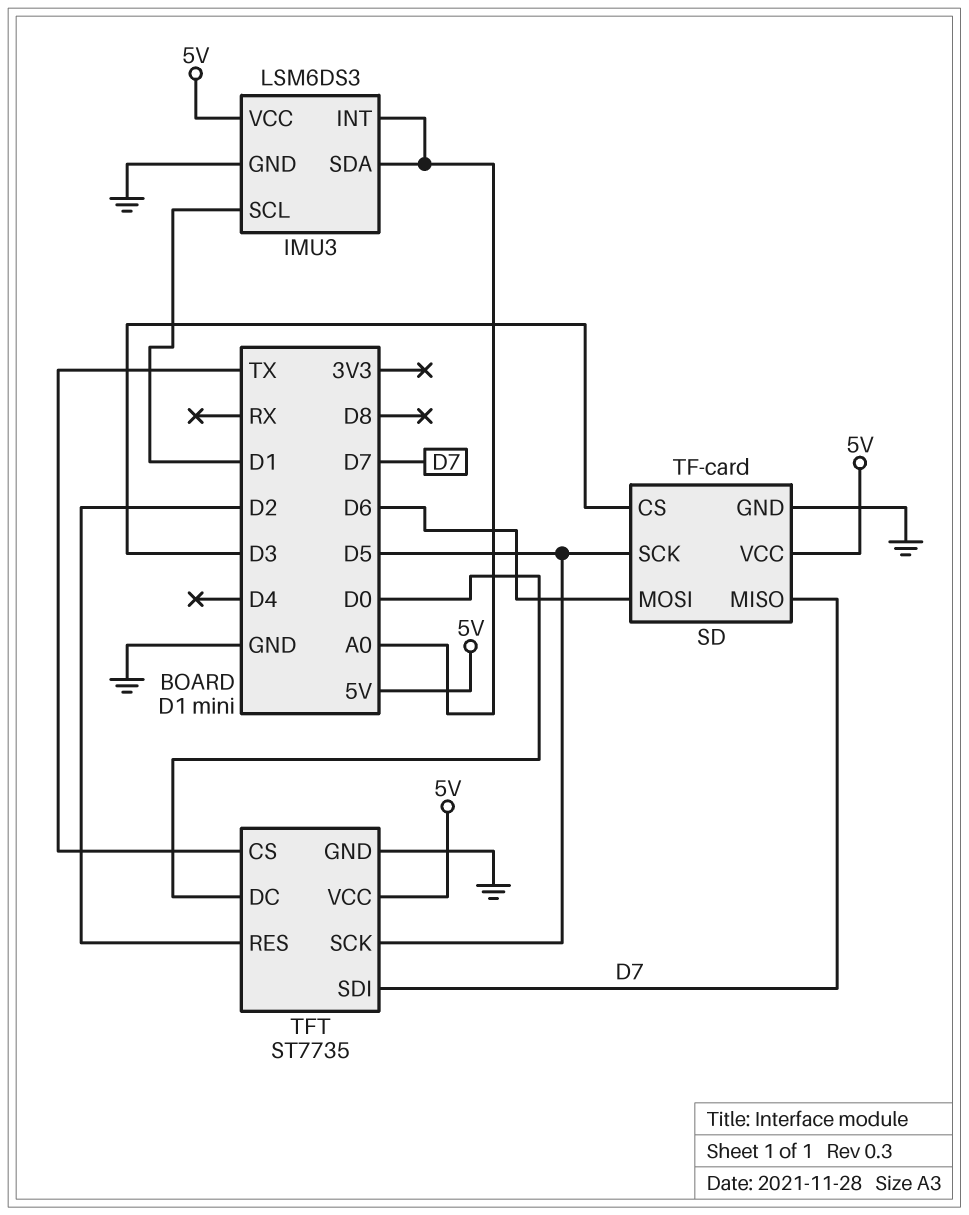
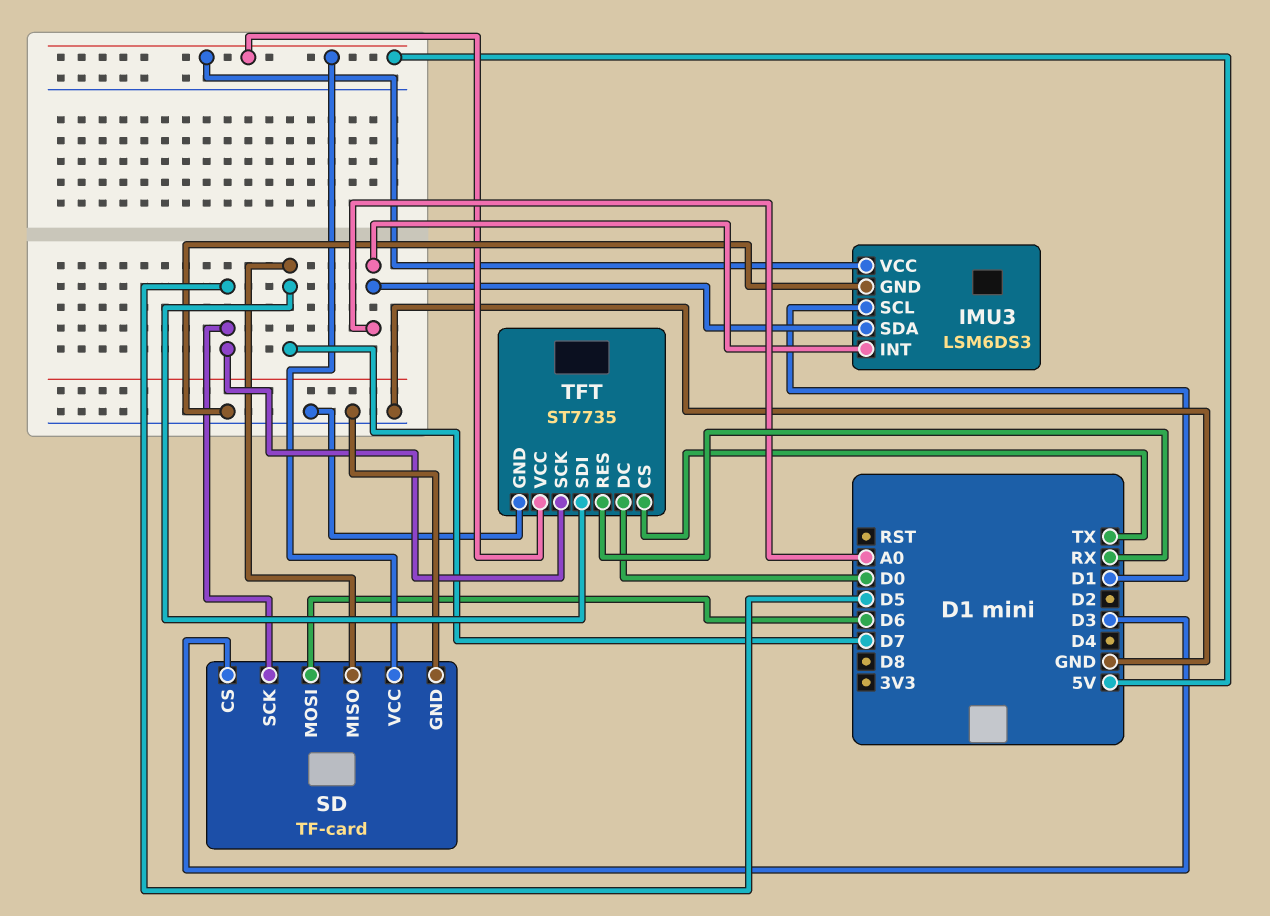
TFT pin RES: D2 -> RX

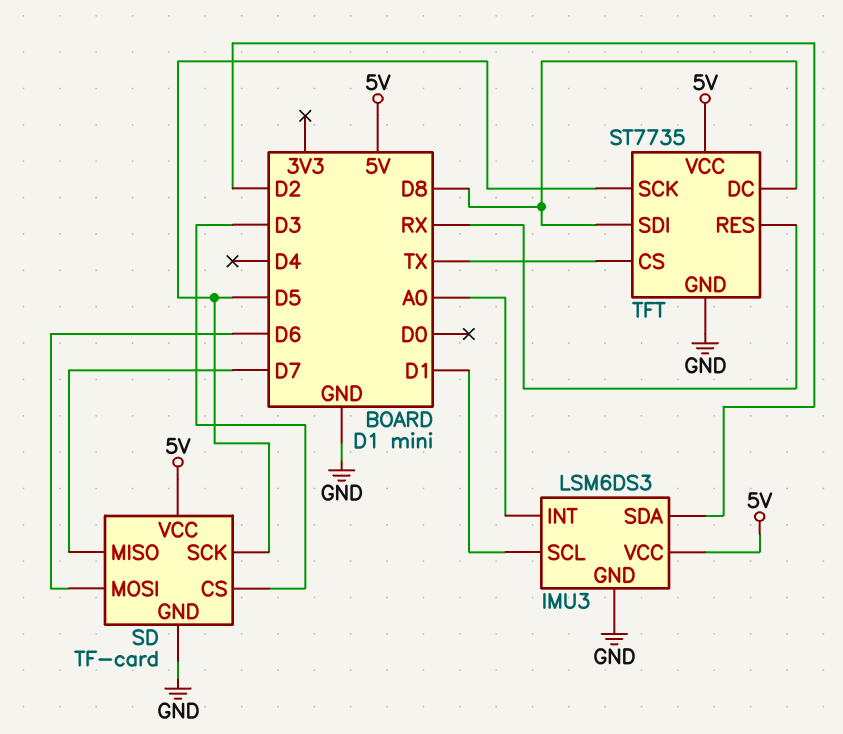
IMU3 pin SDA: A0 -> D2
TFT pin DC: D0 -> D8
TFT pin SDI: D7 -> D8

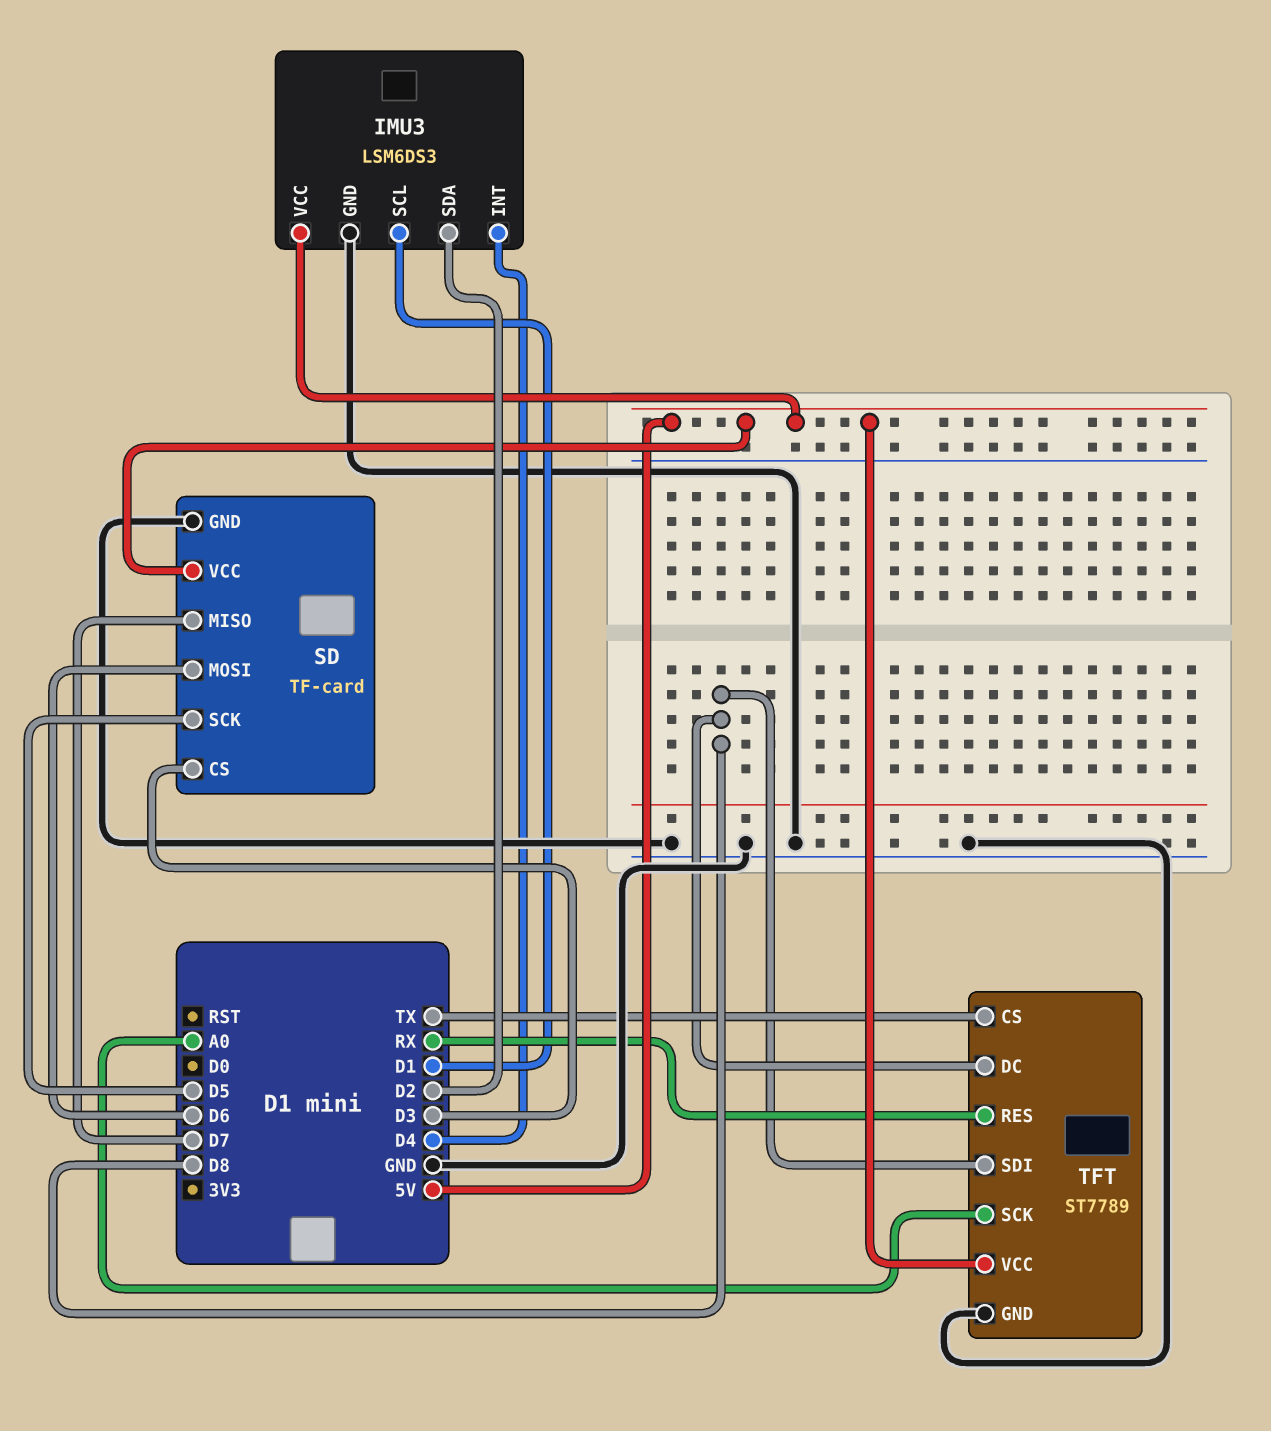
IMU3 pin INT: A0 -> D4
TFT: ST7735 -> ST7789
TFT pin SCK: D5 -> A0

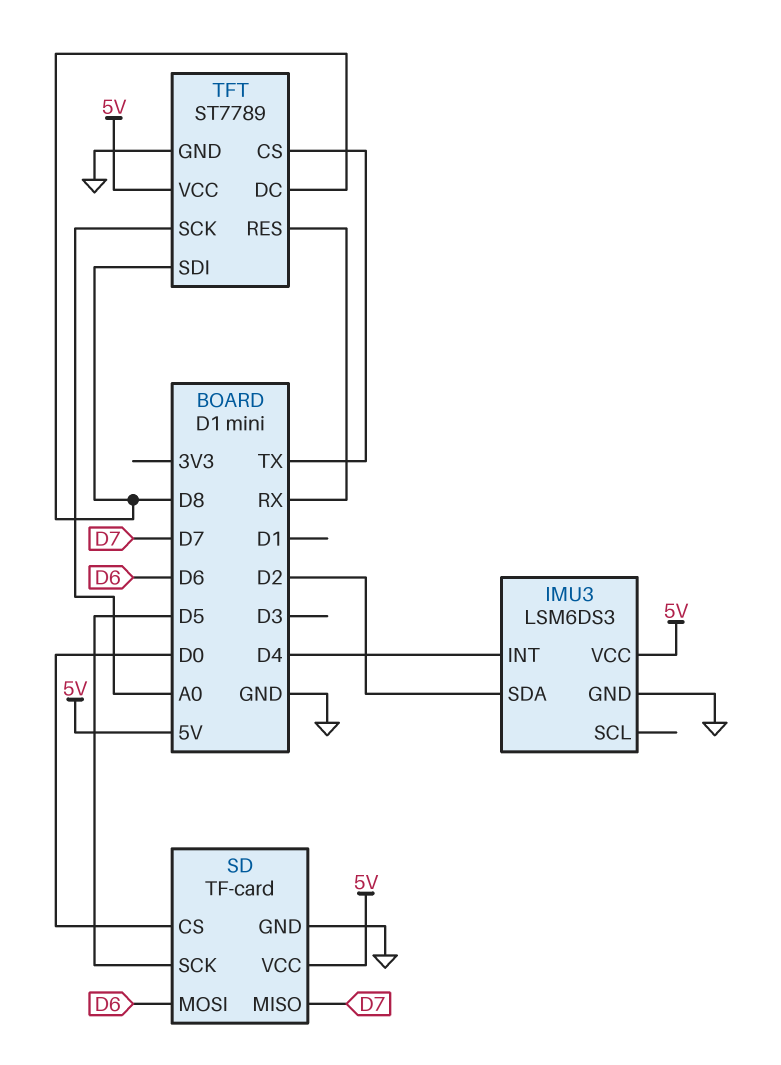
IMU3 pin SCL: D1 -> none
SD pin CS: D3 -> D0

